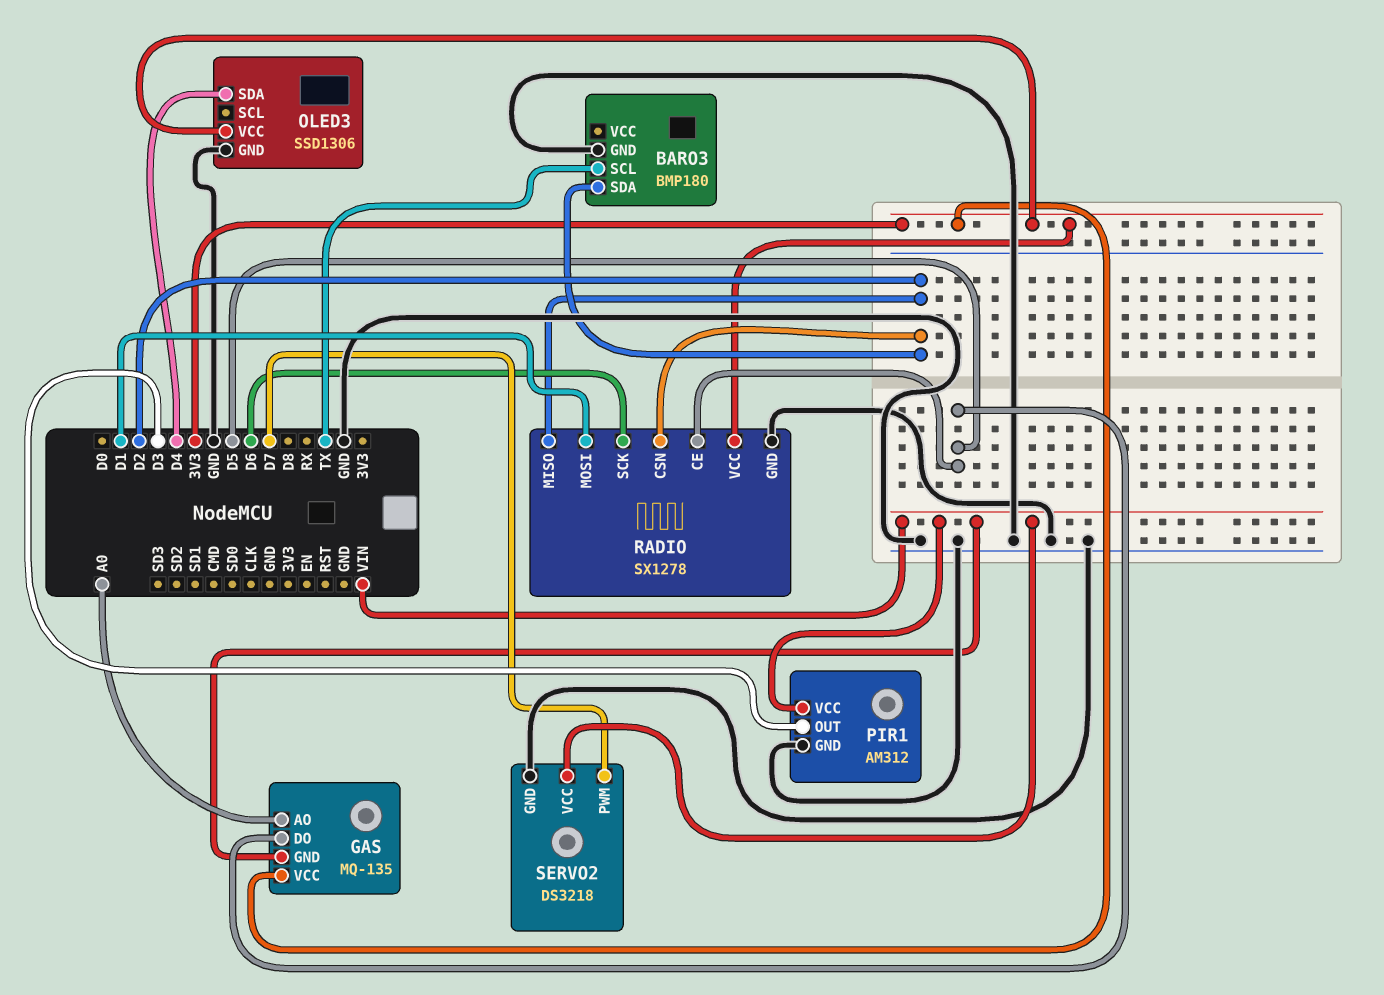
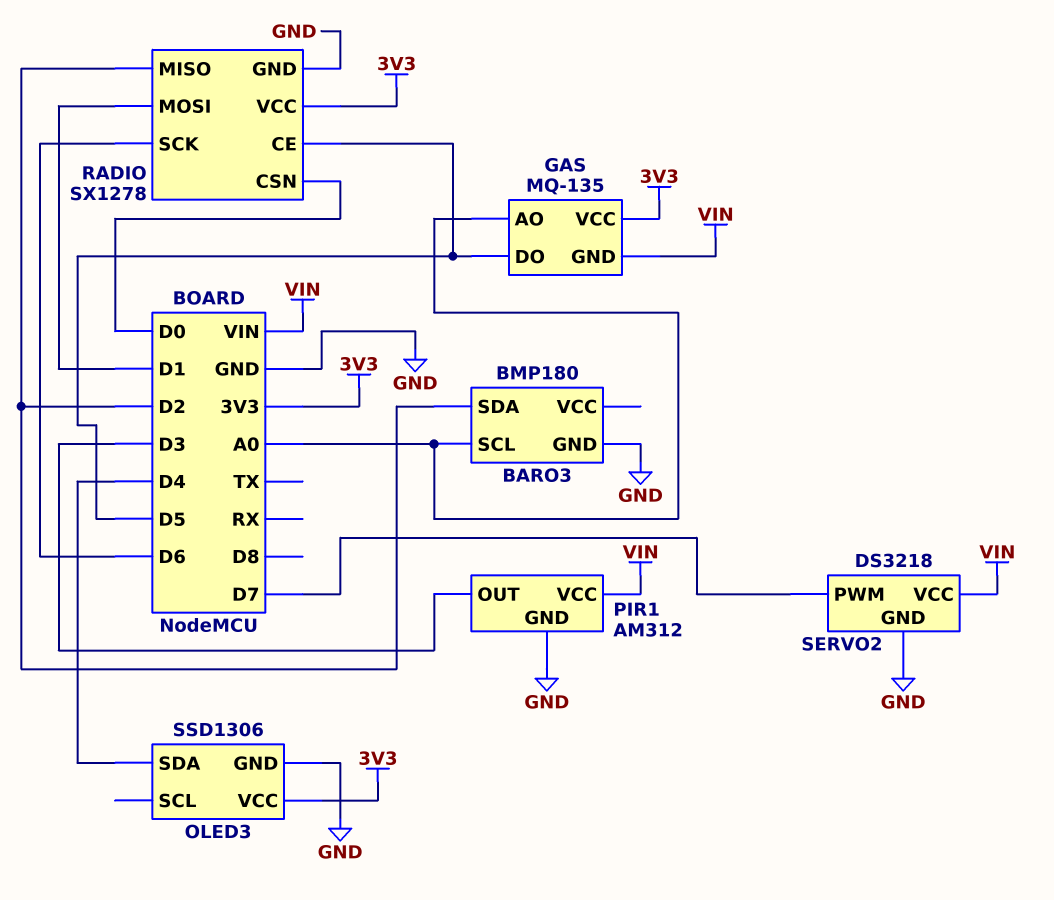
BARO3 pin SCL: TX -> A0
RADIO pin CSN: D2 -> D0

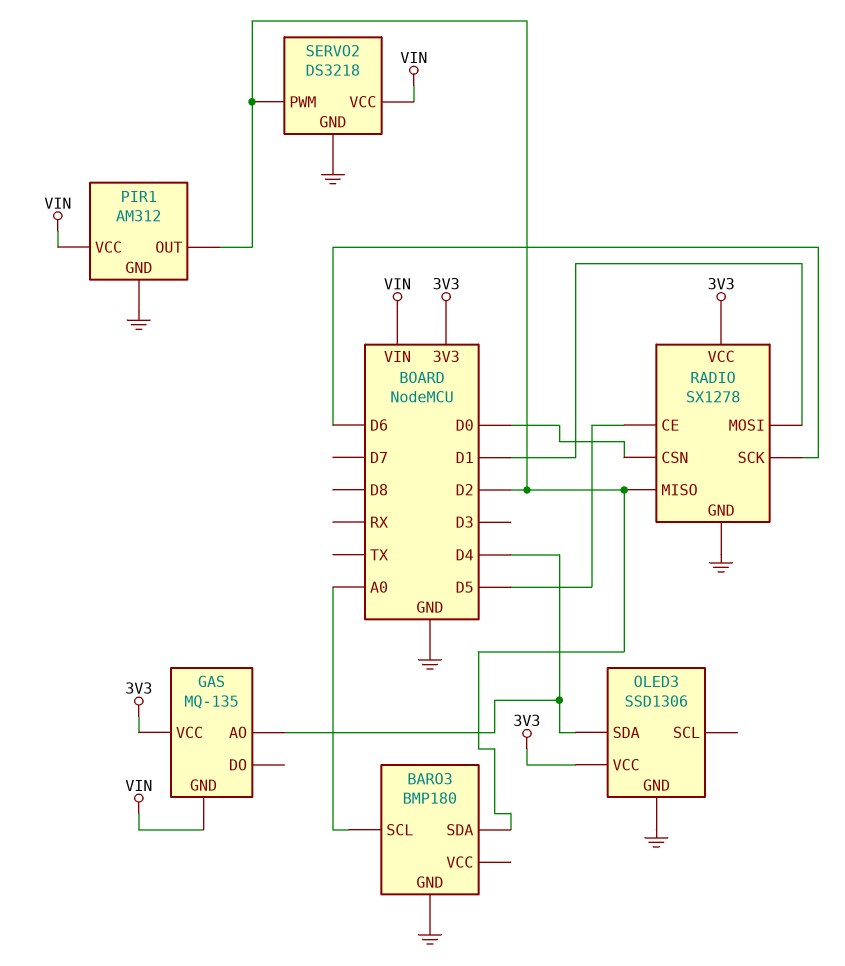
GAS pin AO: A0 -> D4
GAS pin DO: D5 -> none
PIR1 pin OUT: D3 -> D2
SERVO2 pin PWM: D7 -> D2

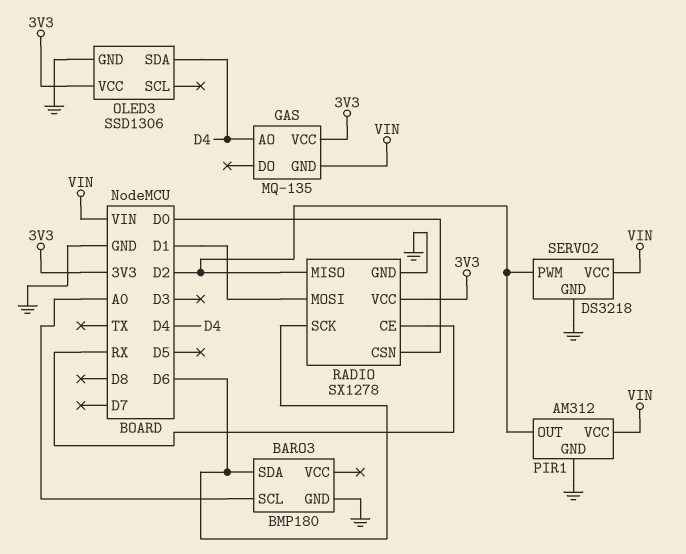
BARO3 pin SDA: D2 -> D6
RADIO pin CE: D5 -> RX

